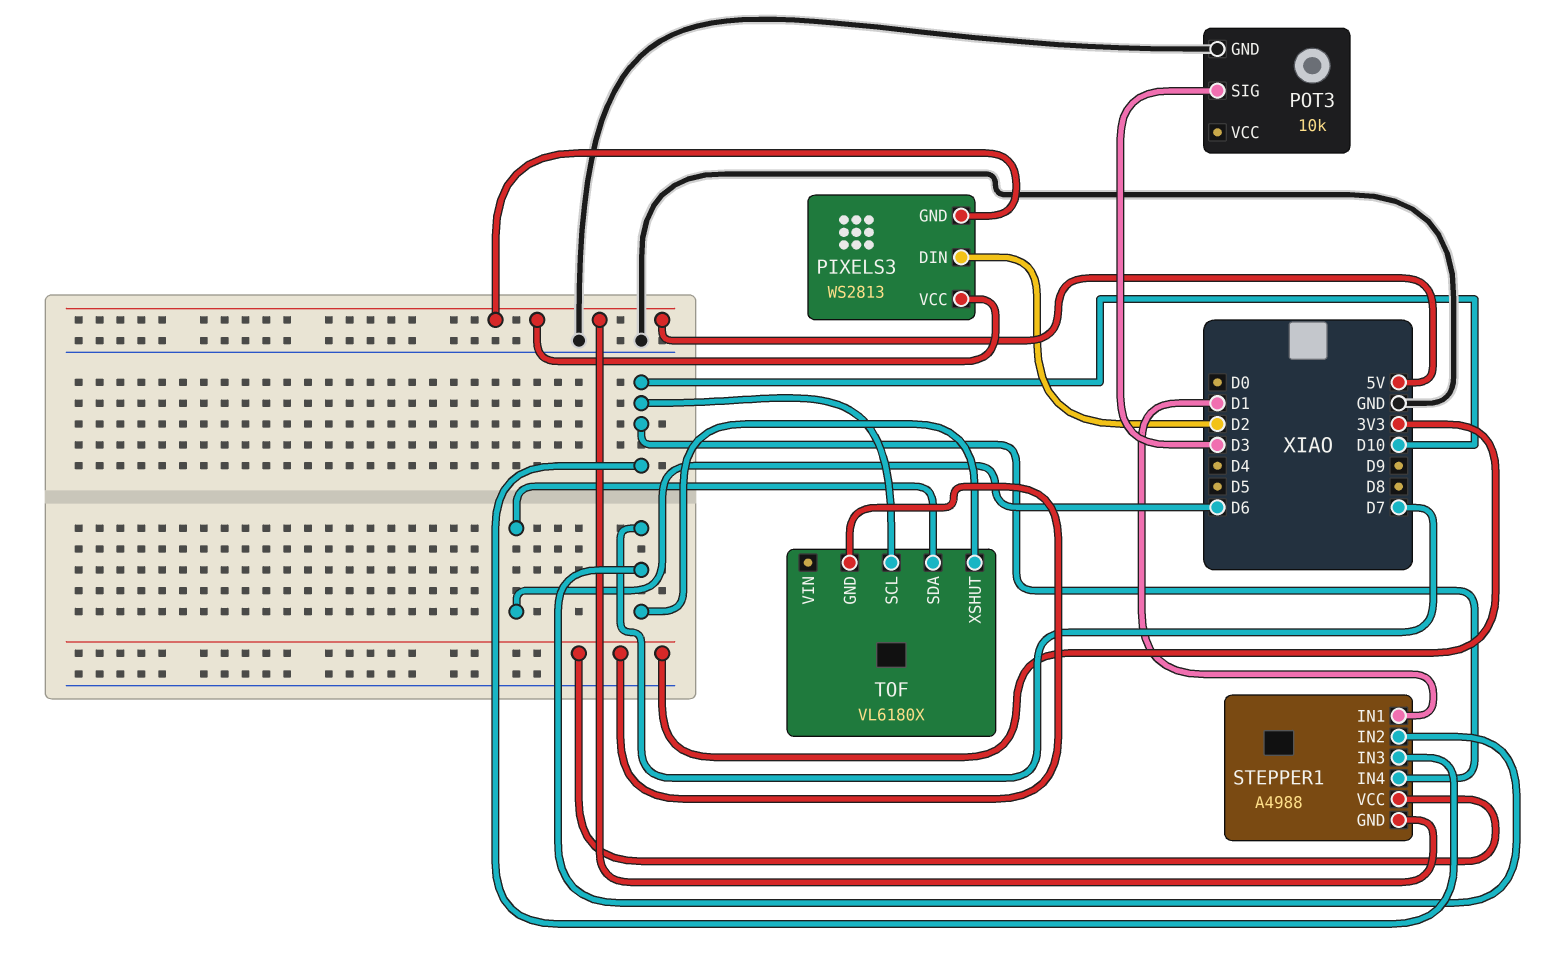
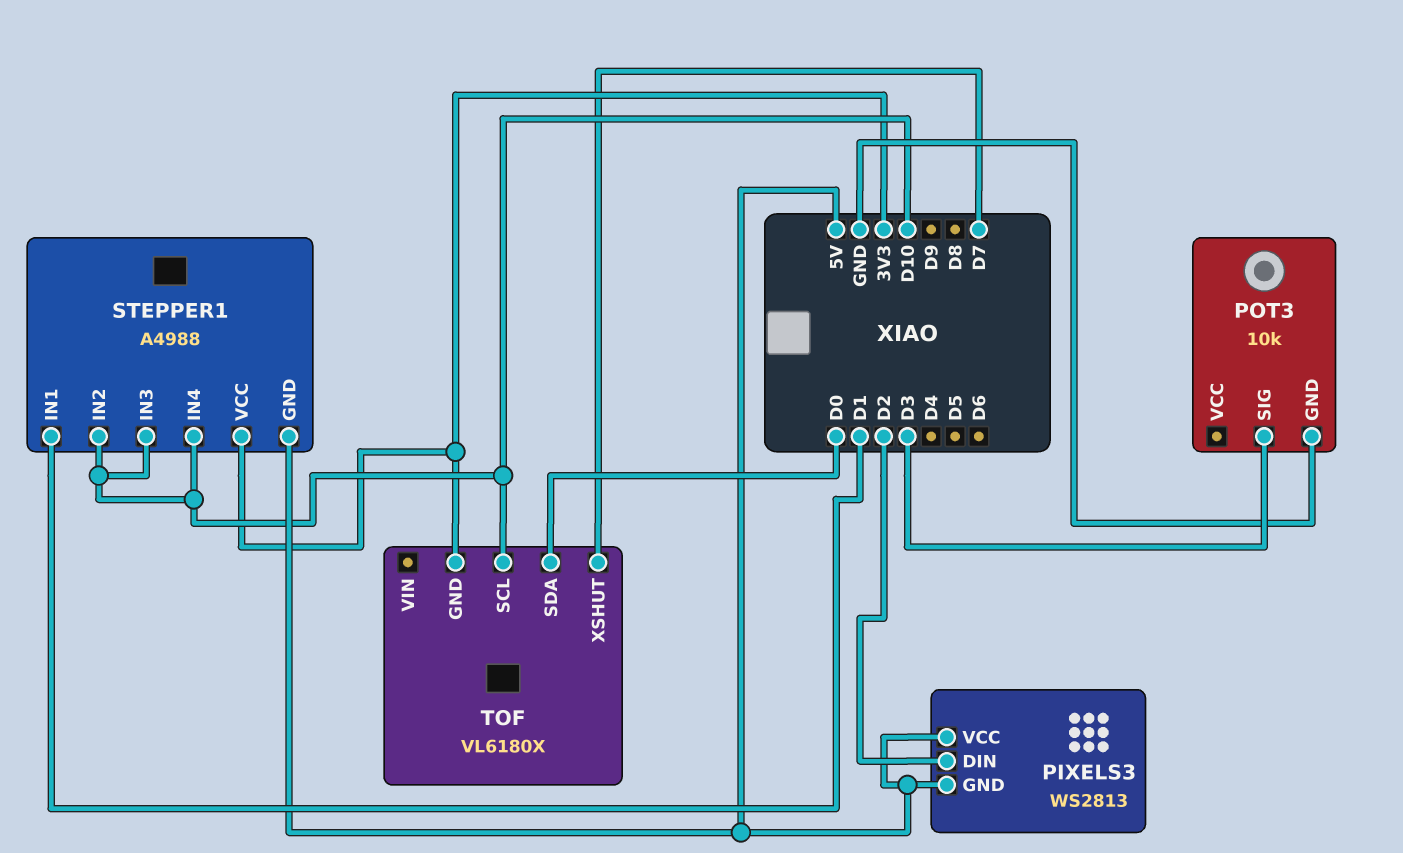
STEPPER1 pin IN2: D7 -> D10
TOF pin SDA: D6 -> D0

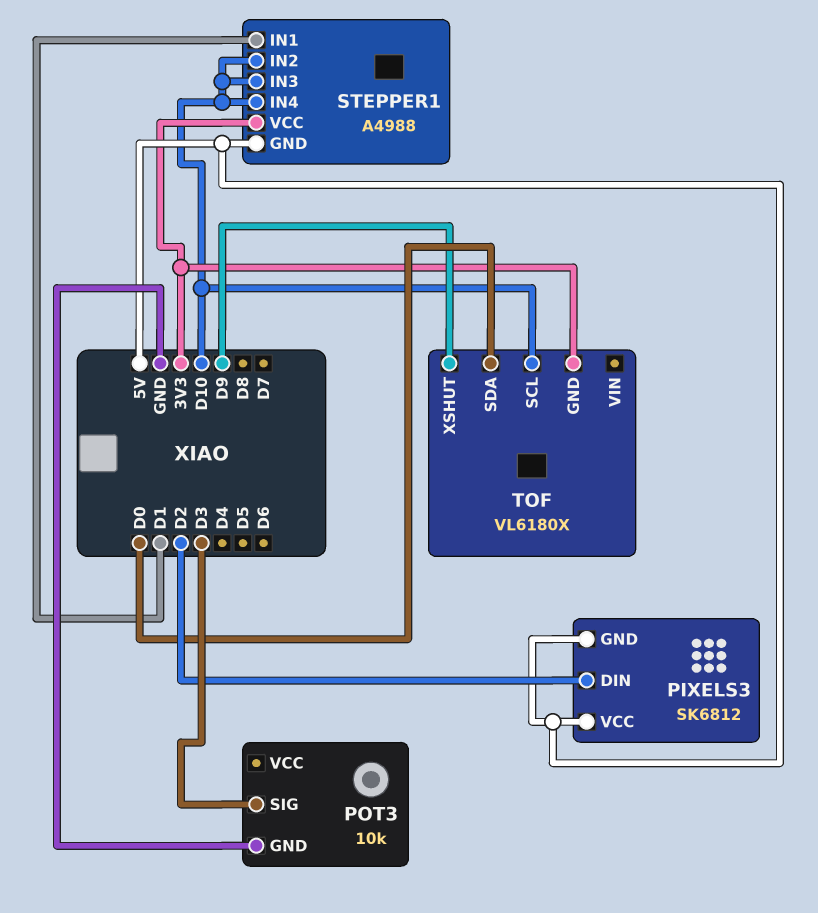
PIXELS3: WS2813 -> SK6812
TOF pin XSHUT: D7 -> D9

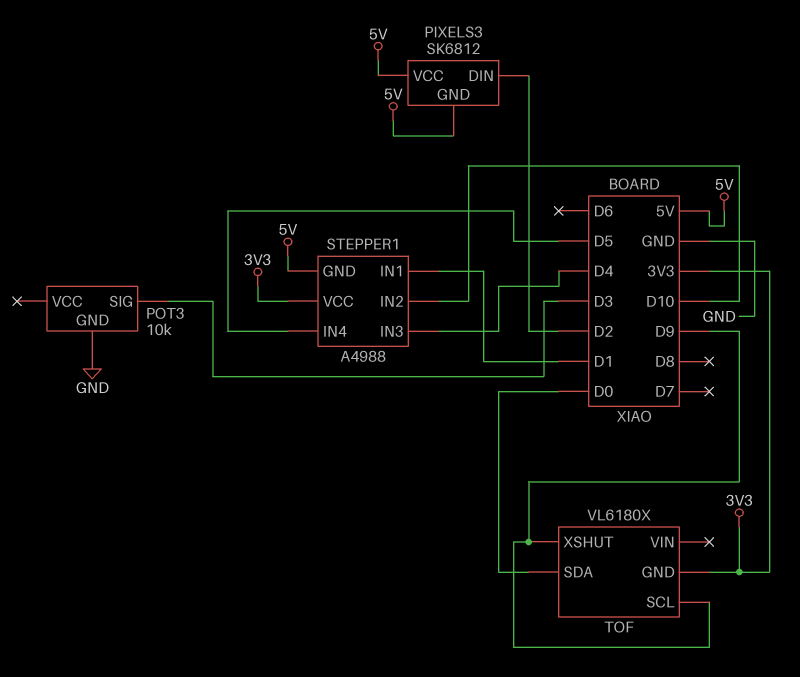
STEPPER1 pin IN3: D10 -> D4
STEPPER1 pin IN4: D10 -> D5
TOF pin SCL: D10 -> D9

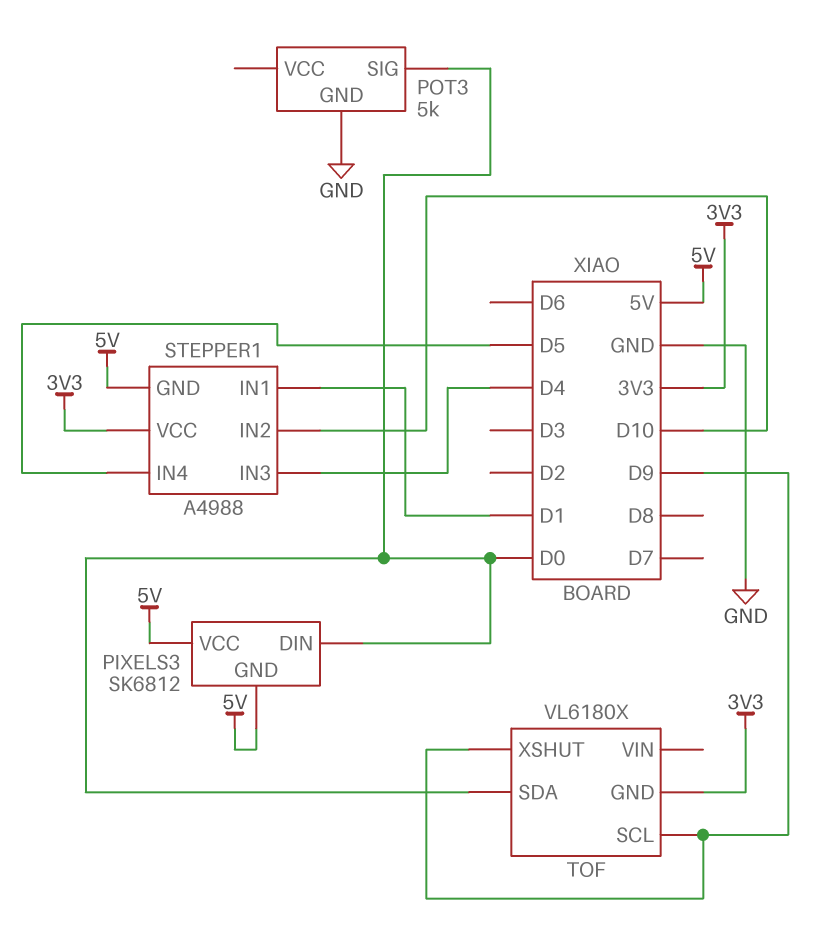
PIXELS3 pin DIN: D2 -> D0
POT3: 10k -> 5k
POT3 pin SIG: D3 -> D0

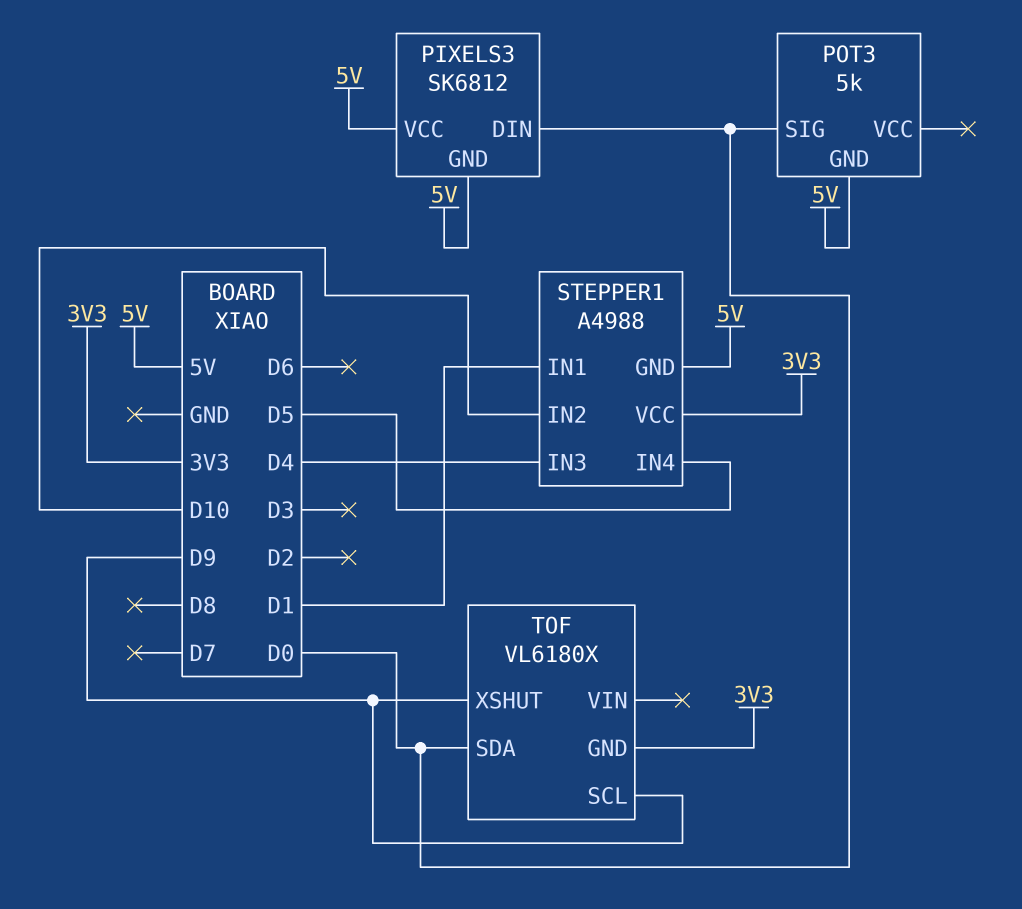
POT3 pin GND: GND -> 5V

